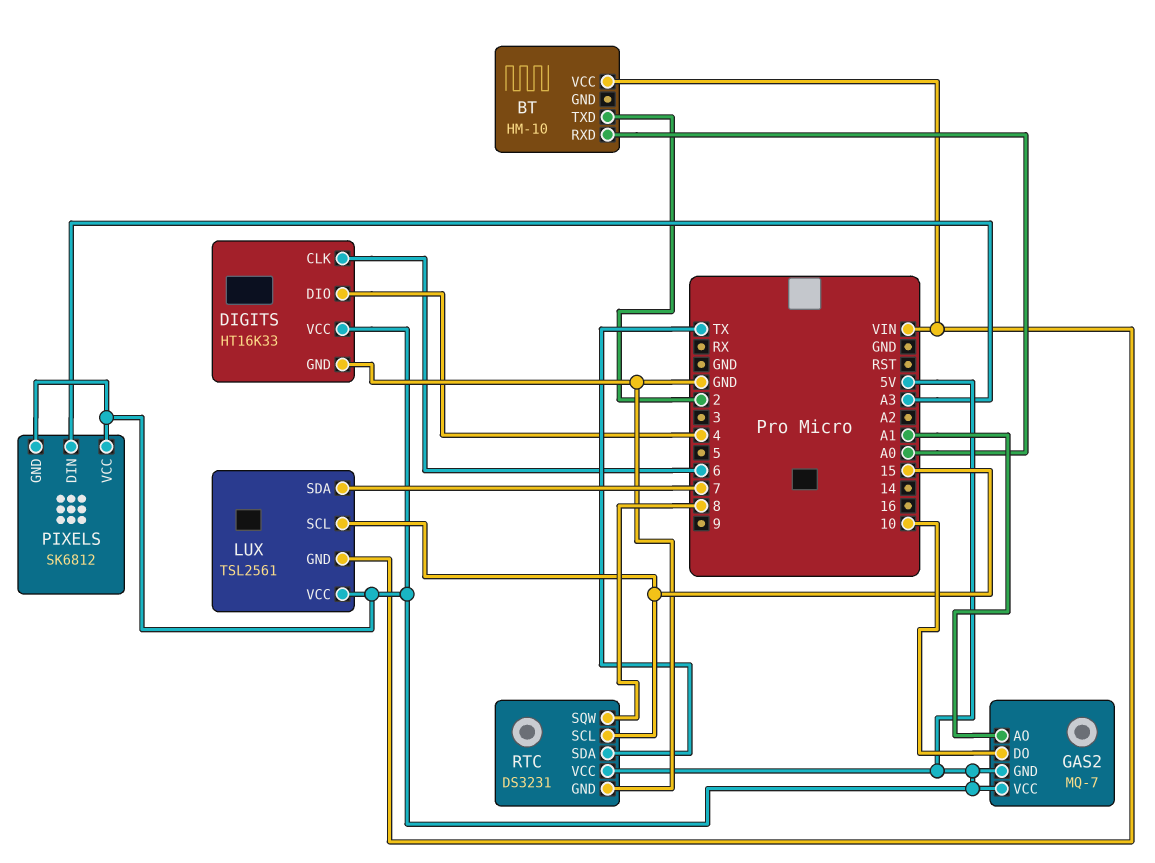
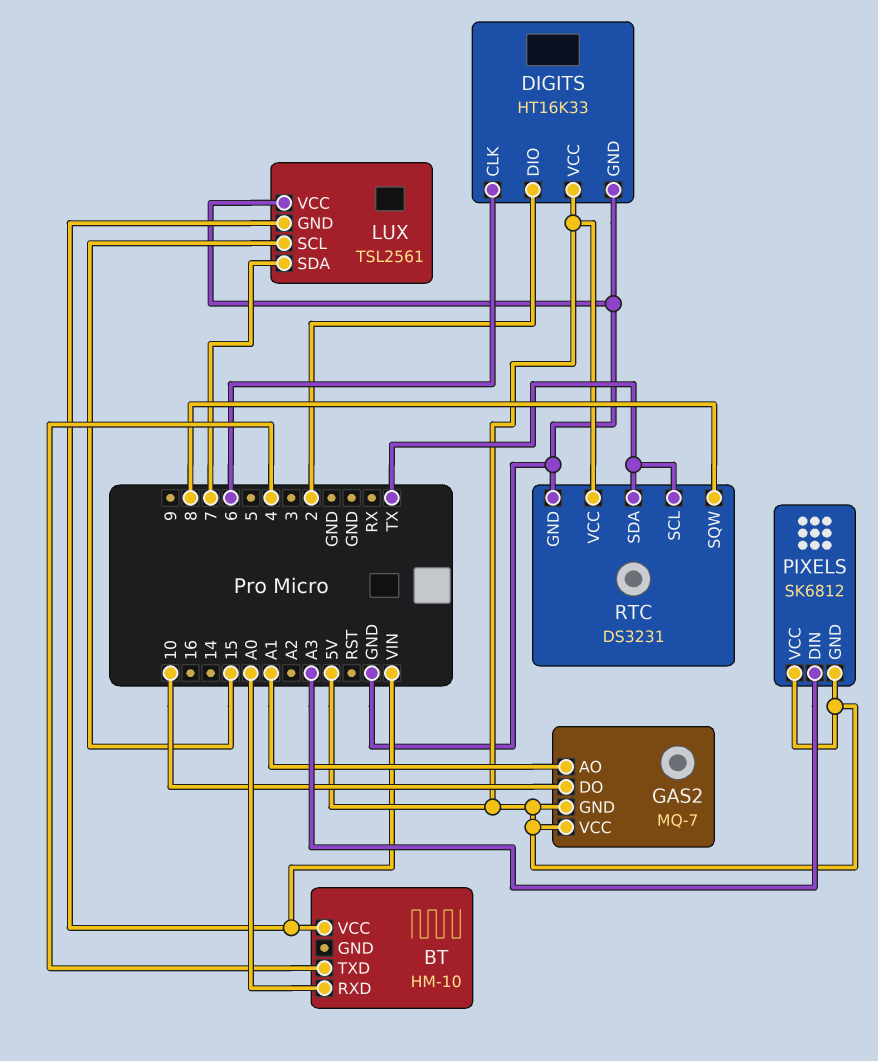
BT pin TXD: 2 -> 4
DIGITS pin DIO: 4 -> 2
LUX pin VCC: 5V -> GND
RTC pin SCL: 15 -> TX

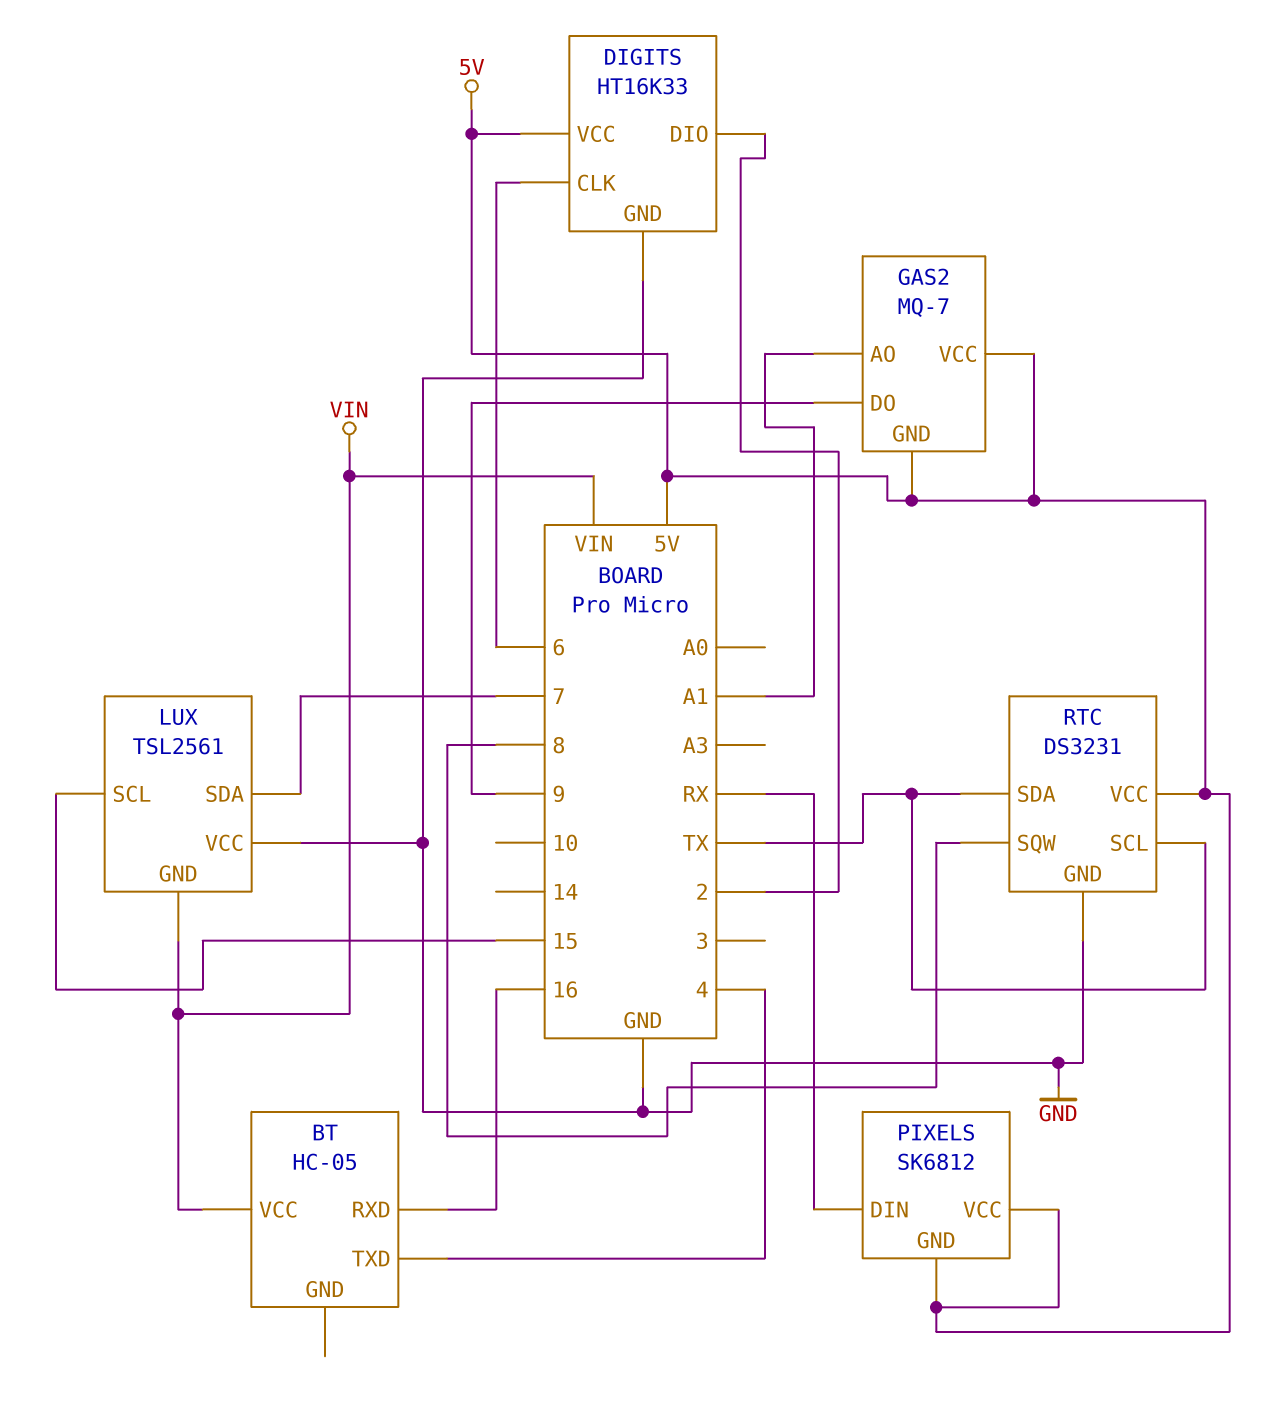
BT: HM-10 -> HC-05
BT pin RXD: A0 -> 16
GAS2 pin DO: 10 -> 9
PIXELS pin DIN: A3 -> RX

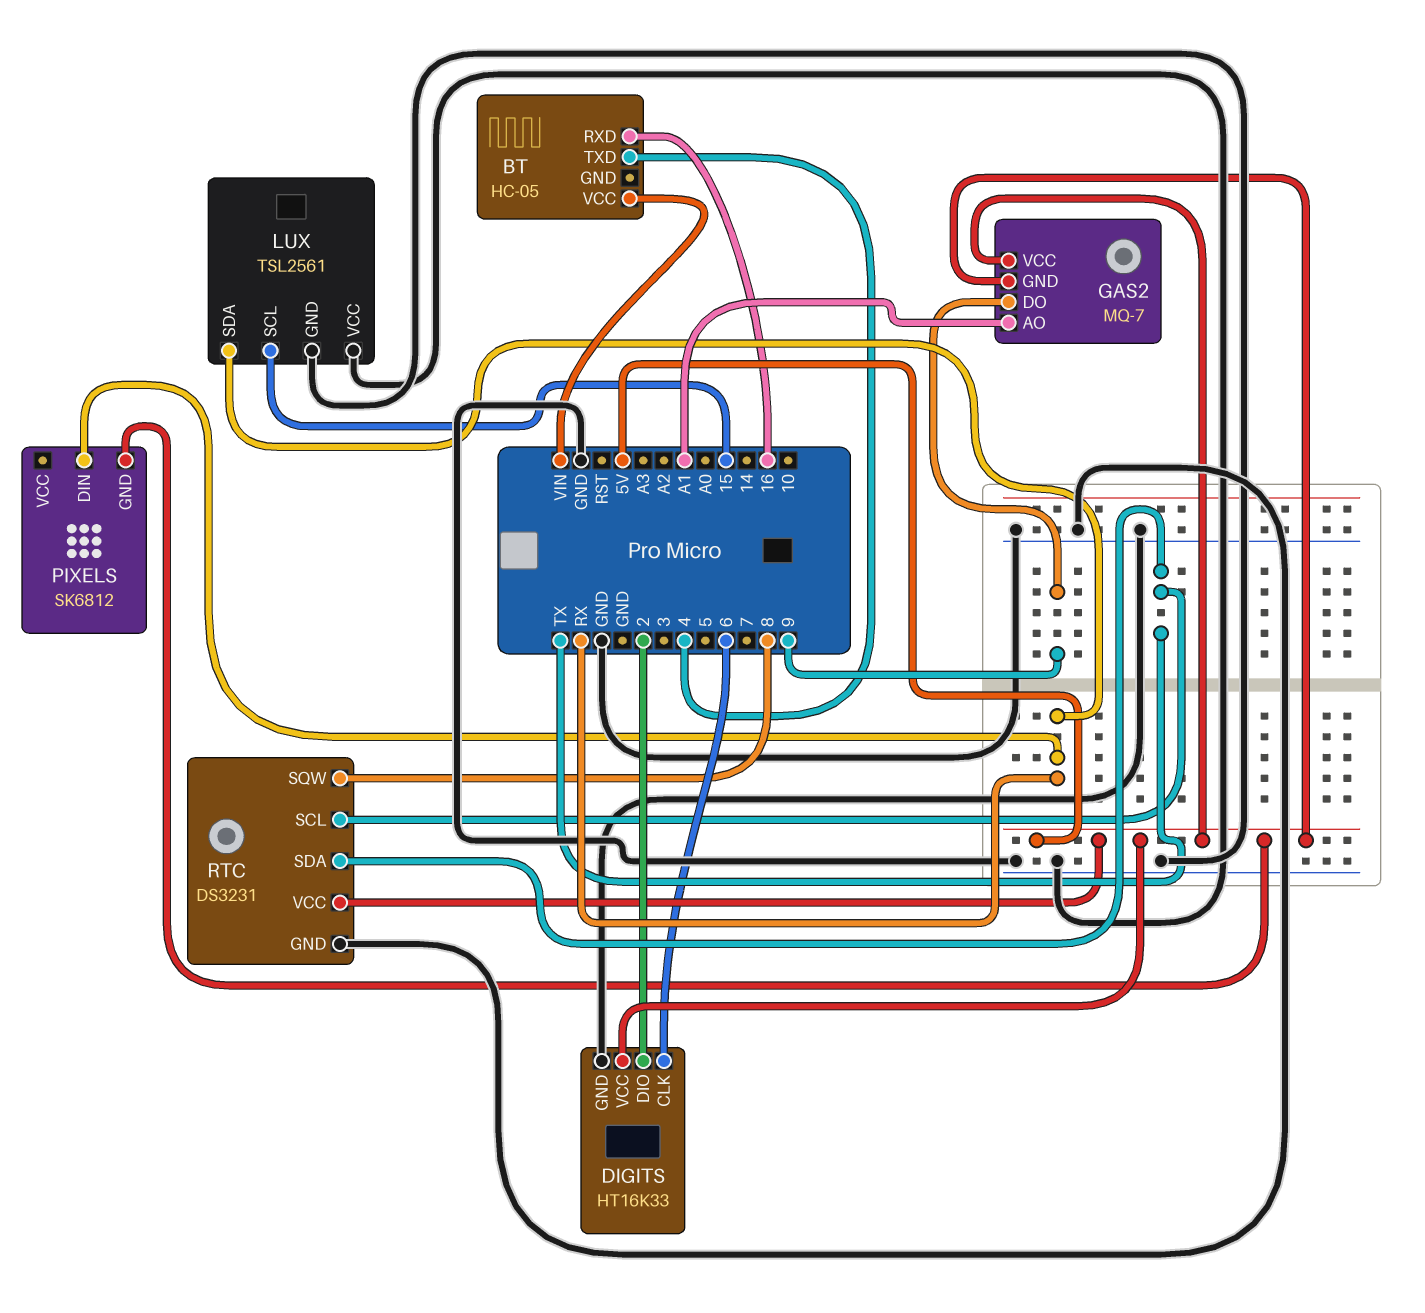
LUX pin GND: VIN -> GND
LUX pin SDA: 7 -> RX
PIXELS pin VCC: 5V -> none

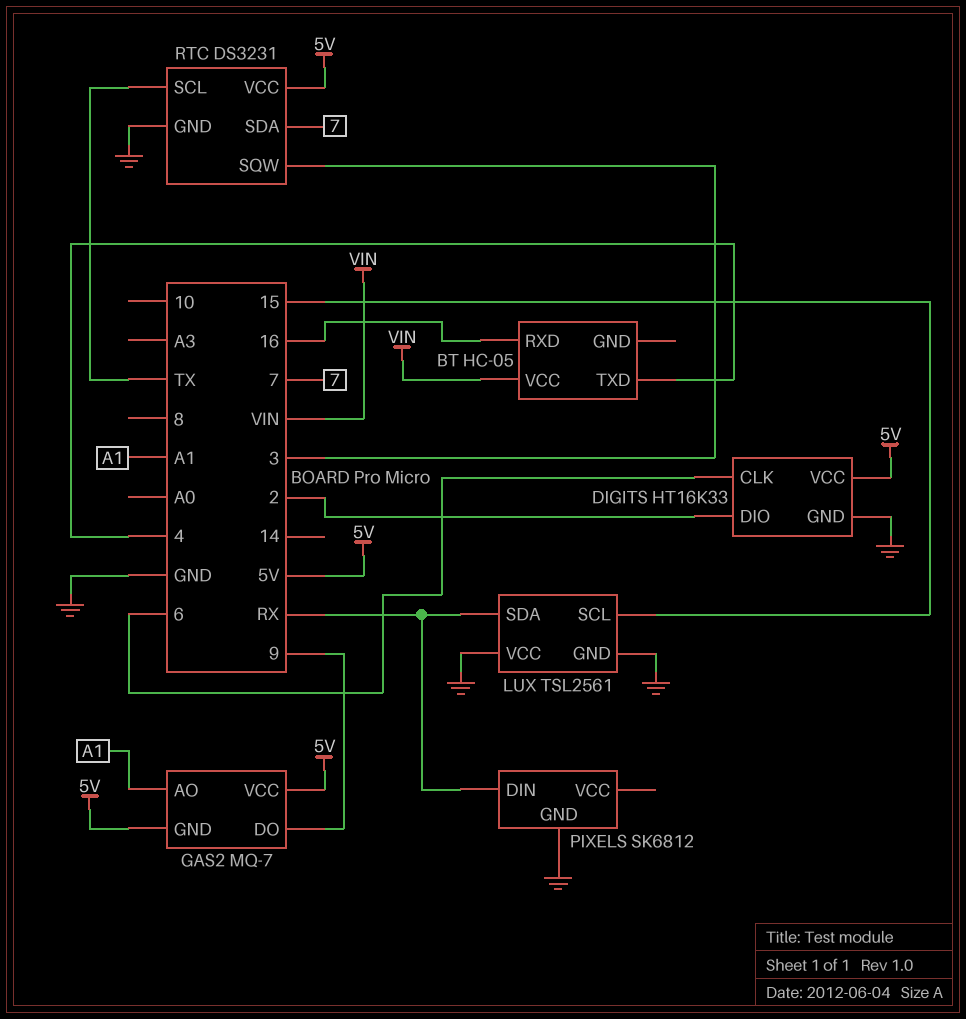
PIXELS pin GND: 5V -> GND
RTC pin SDA: TX -> 7
RTC pin SQW: 8 -> 3

